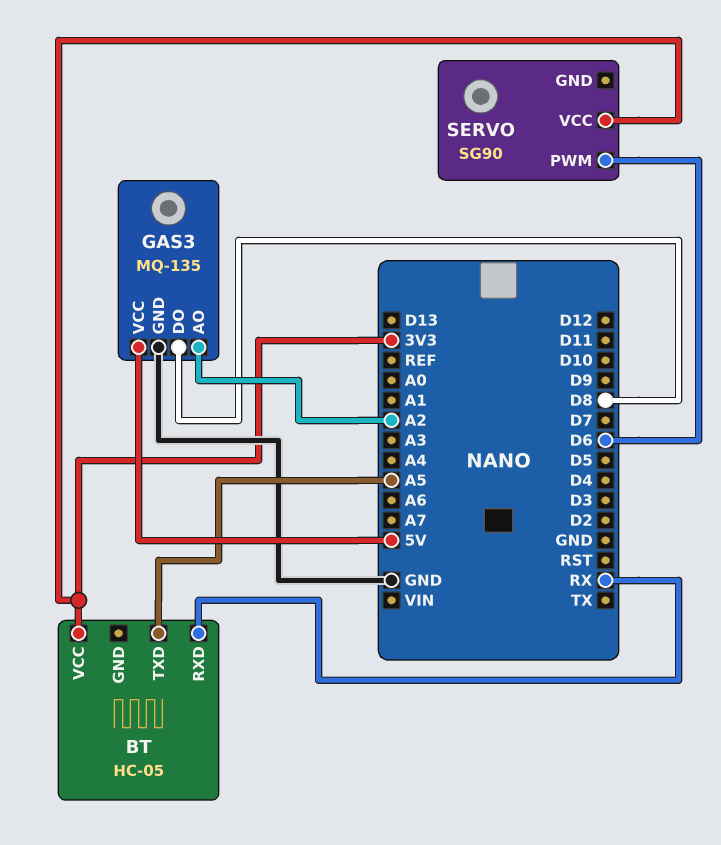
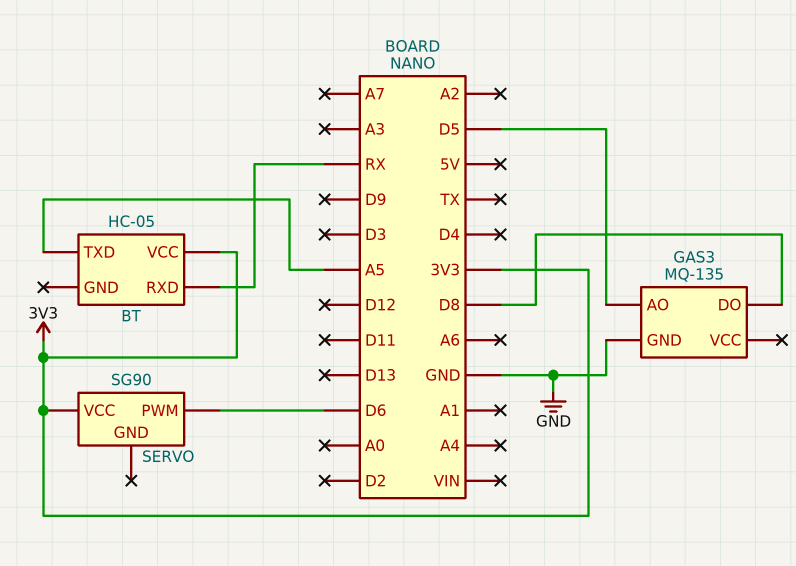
GAS3 pin AO: A2 -> D5
GAS3 pin VCC: 5V -> none

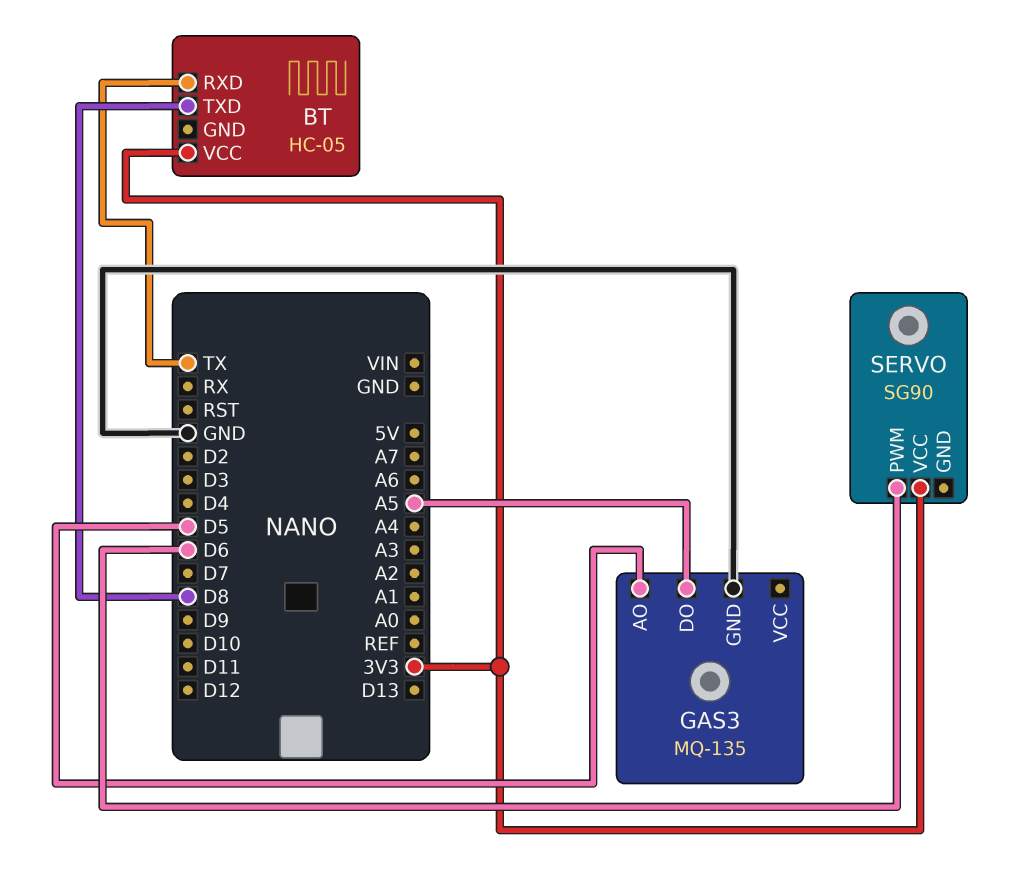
BT pin RXD: RX -> TX
BT pin TXD: A5 -> D8
GAS3 pin DO: D8 -> A5

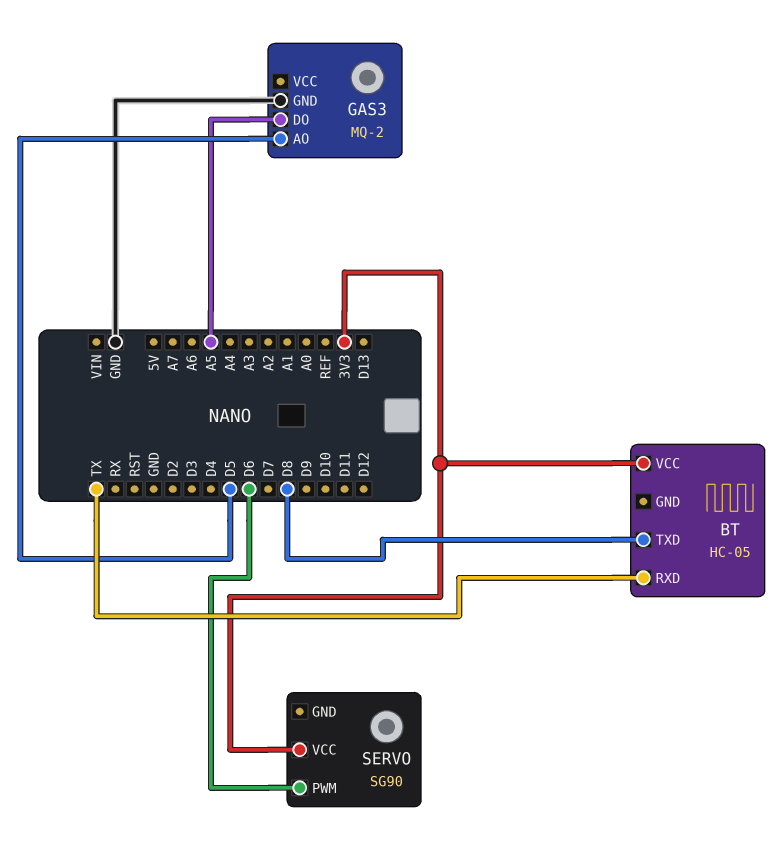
GAS3: MQ-135 -> MQ-2

